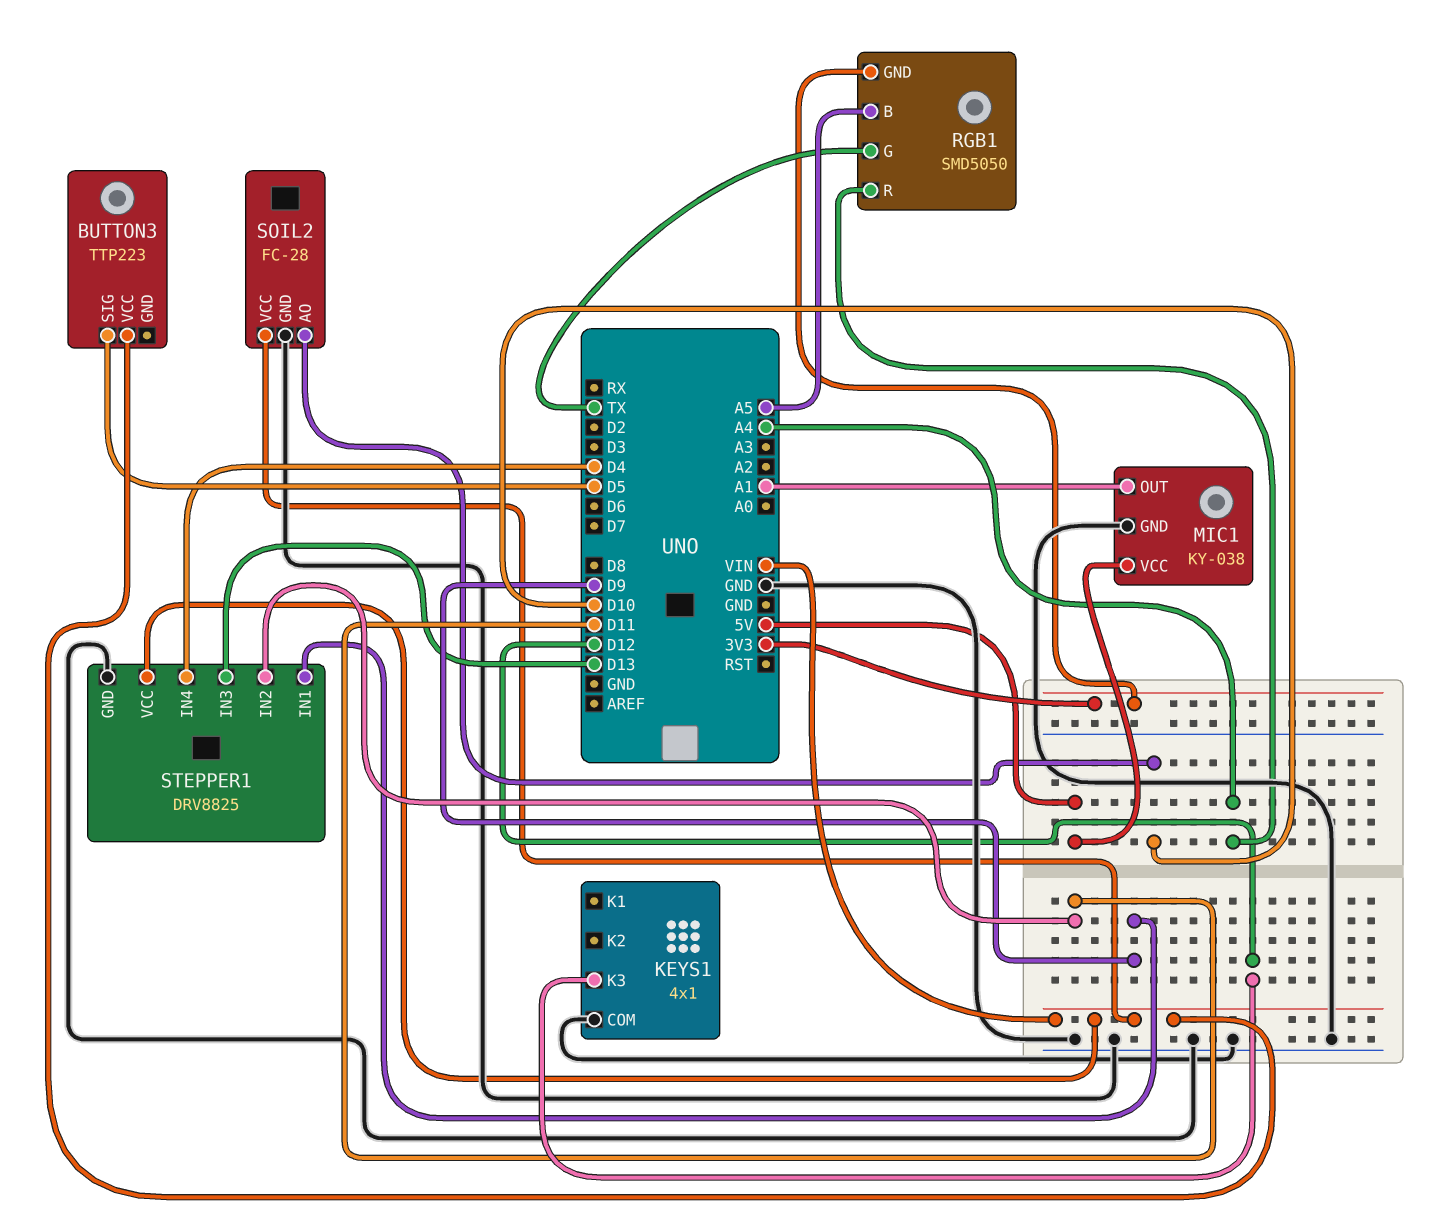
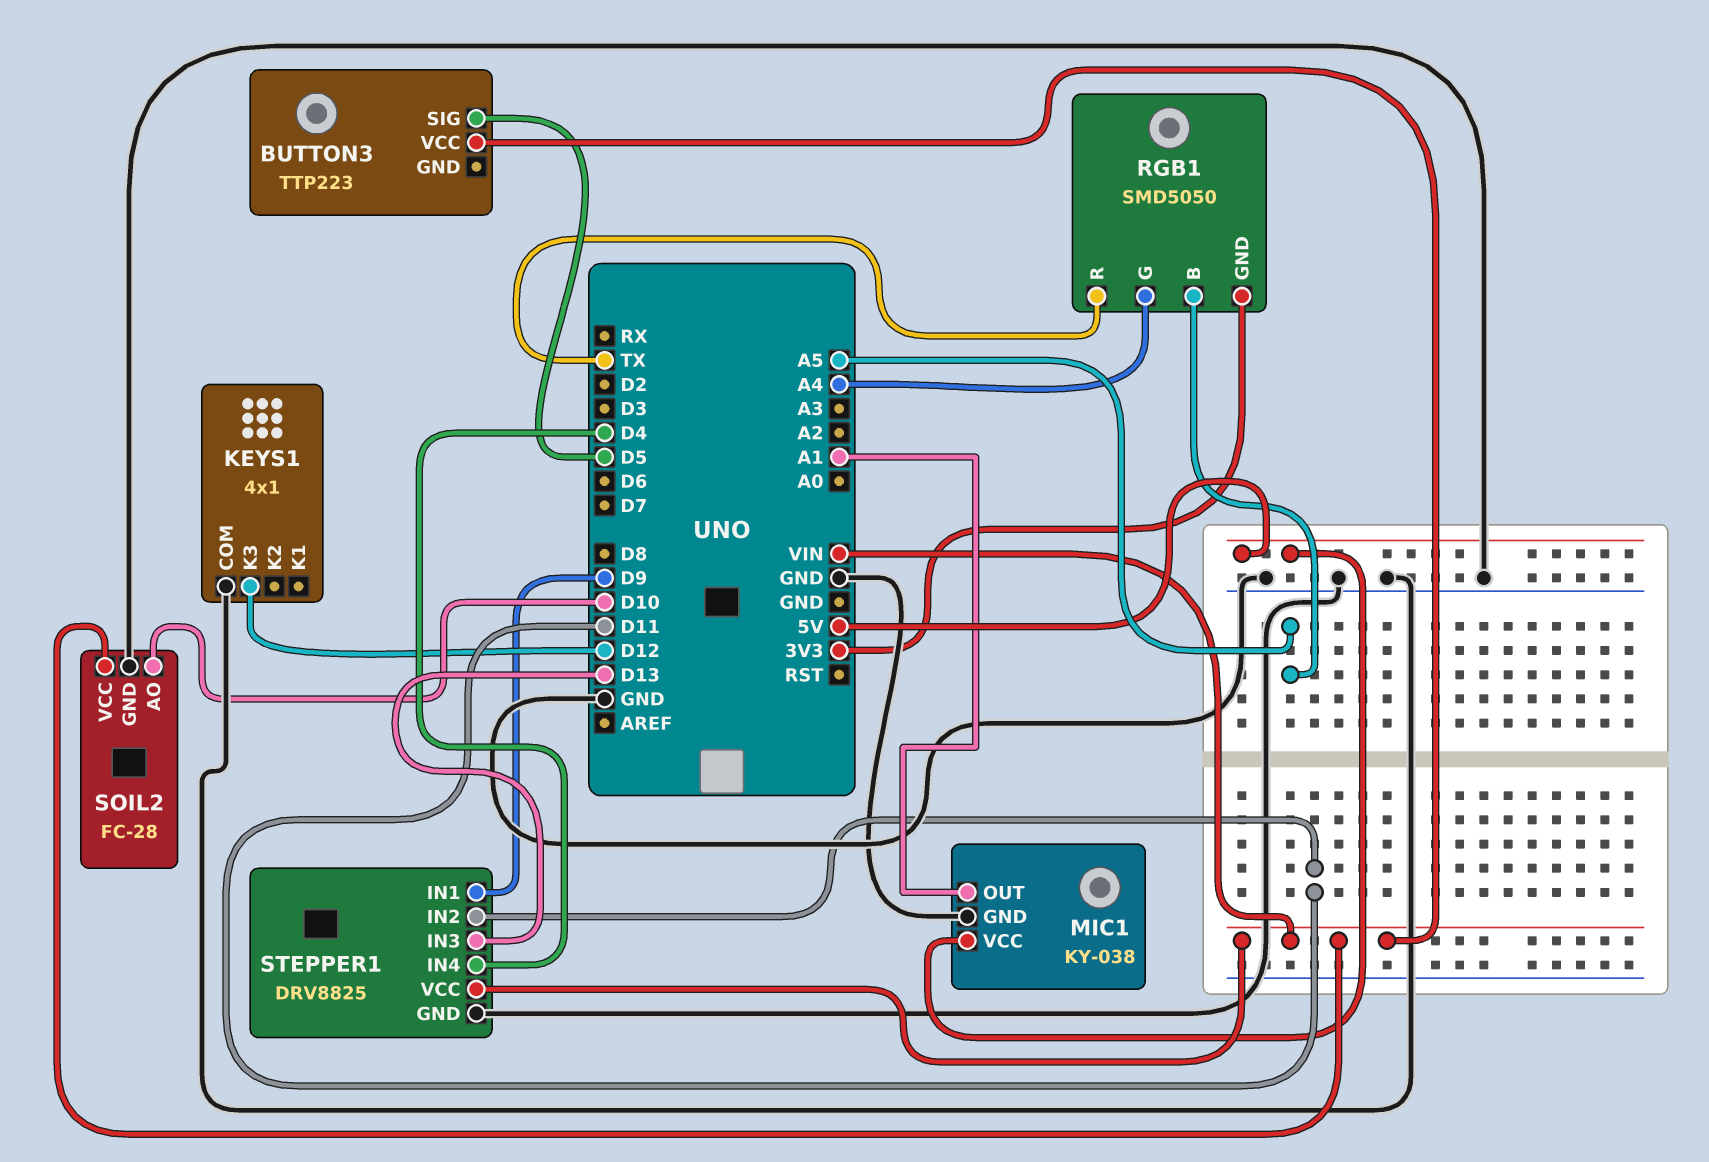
RGB1 pin G: TX -> A4
RGB1 pin R: A4 -> TX

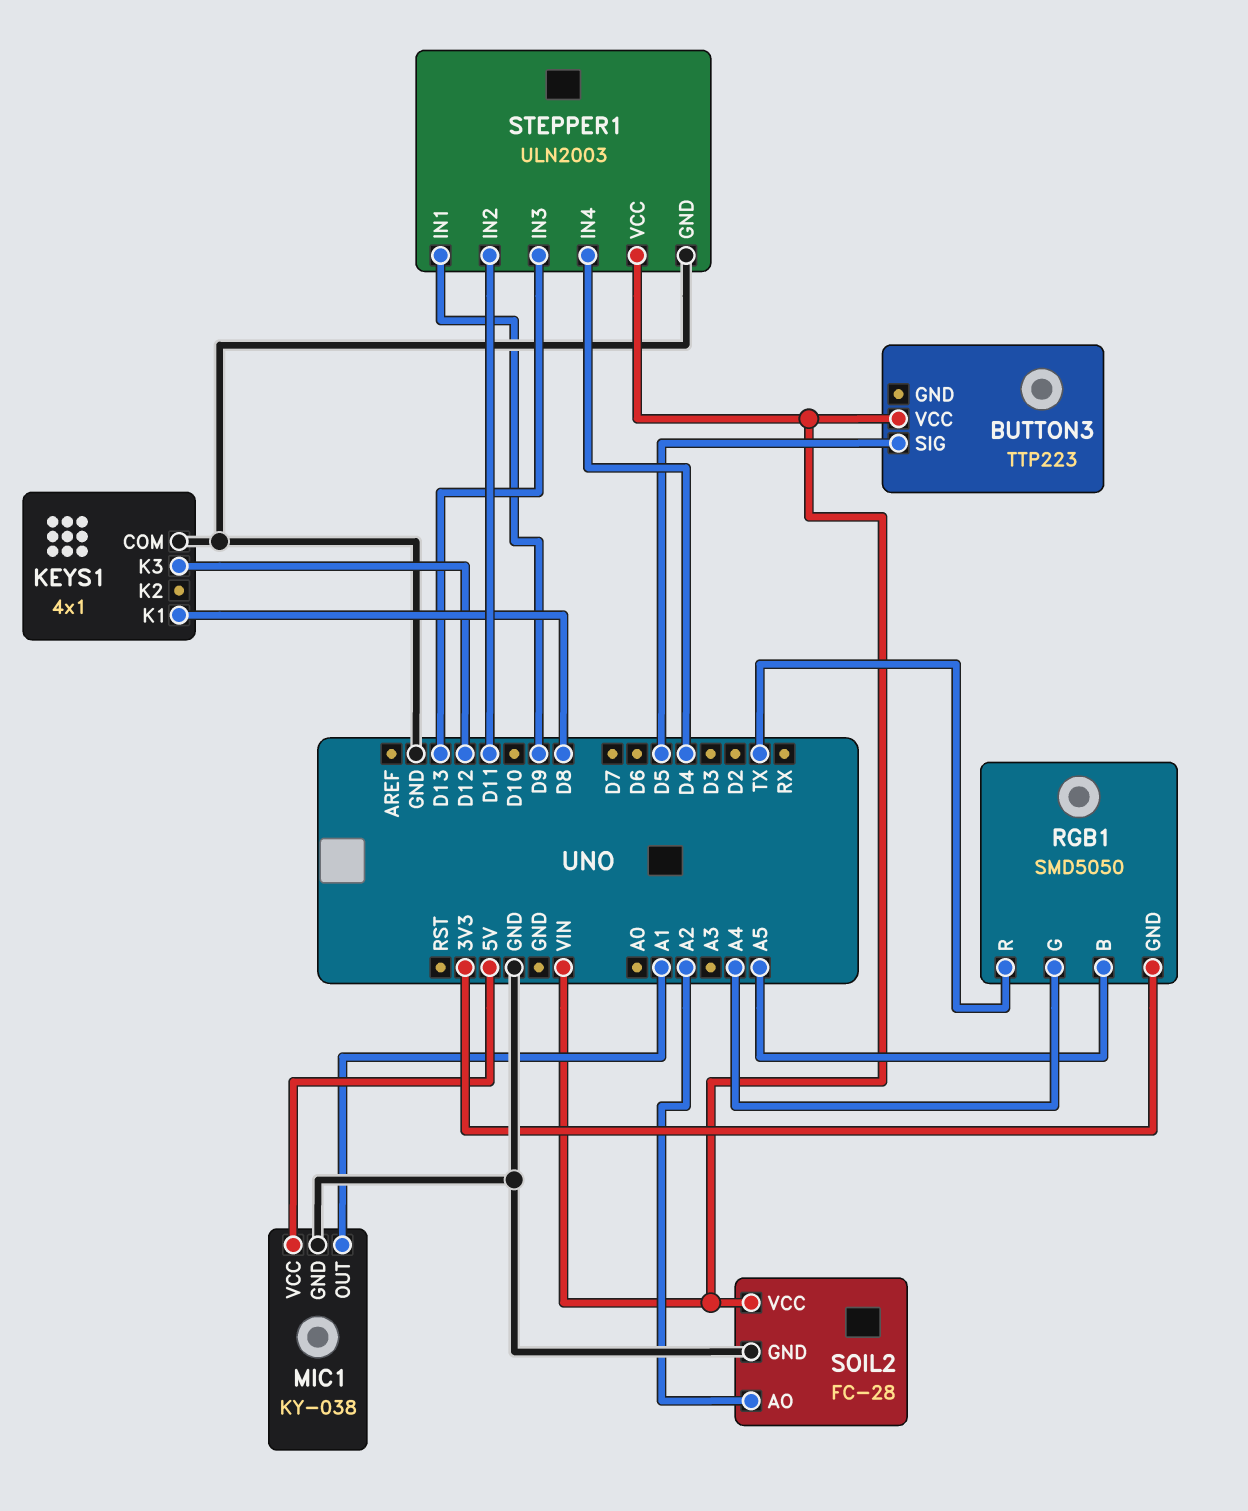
KEYS1 pin K1: none -> D8
SOIL2 pin AO: D10 -> A2
STEPPER1: DRV8825 -> ULN2003

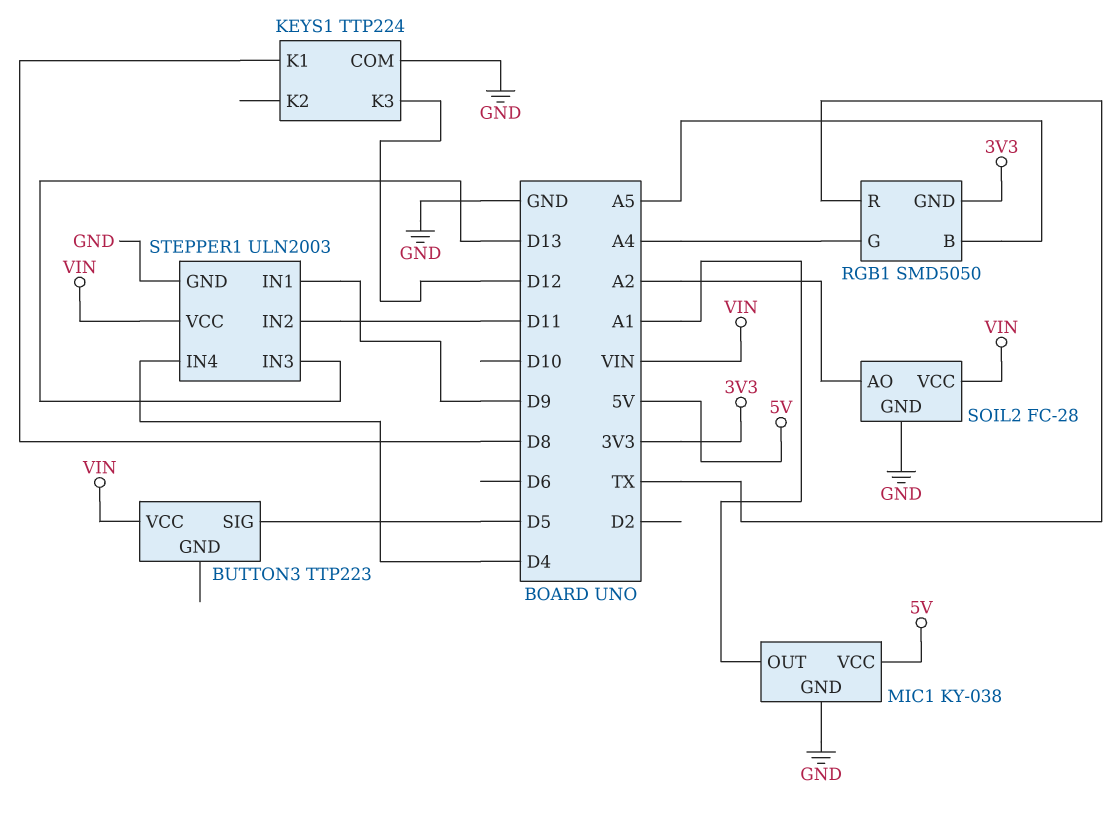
KEYS1: 4x1 -> TTP224

